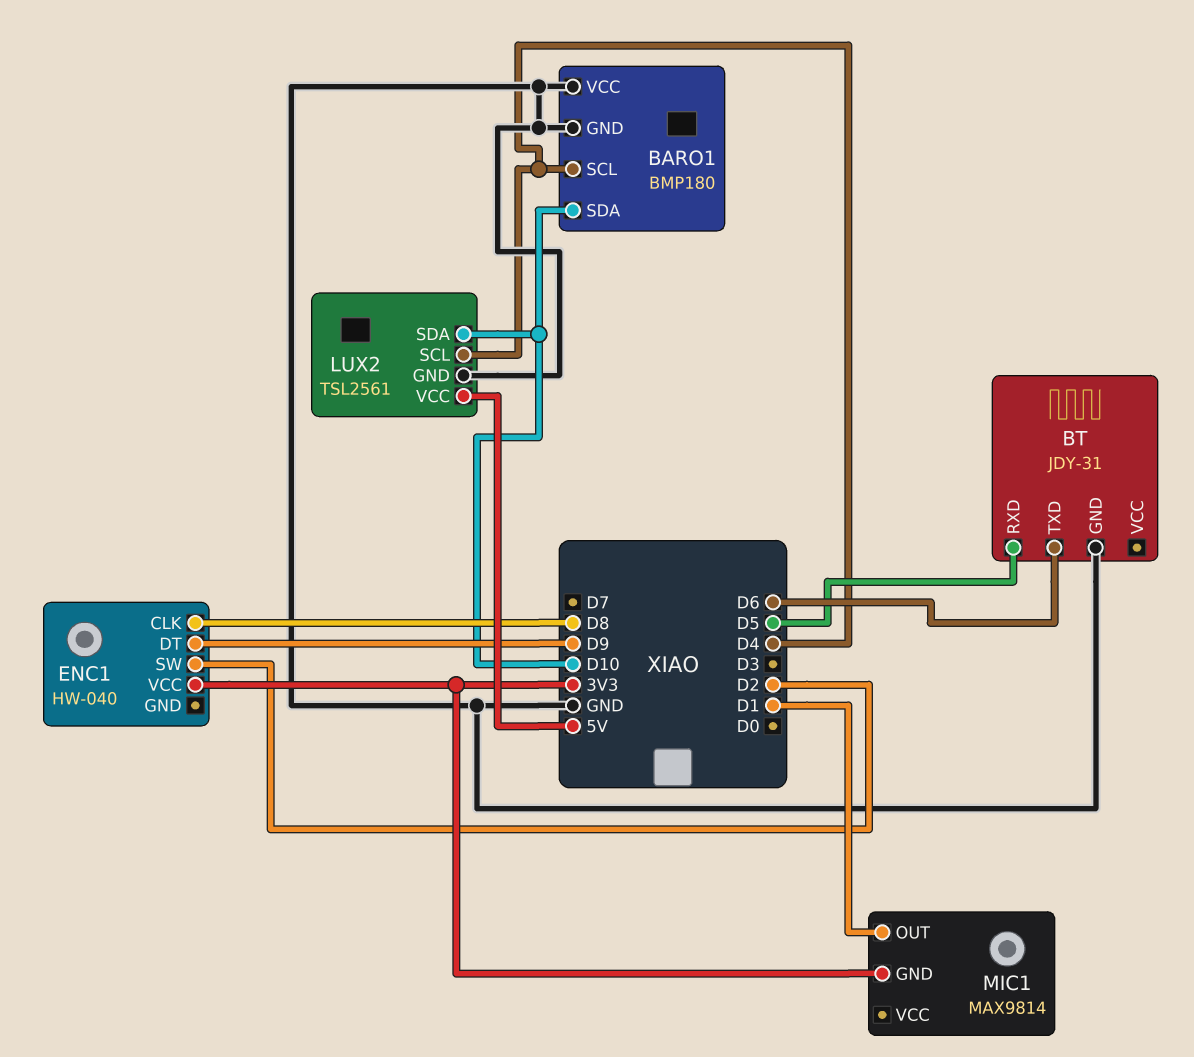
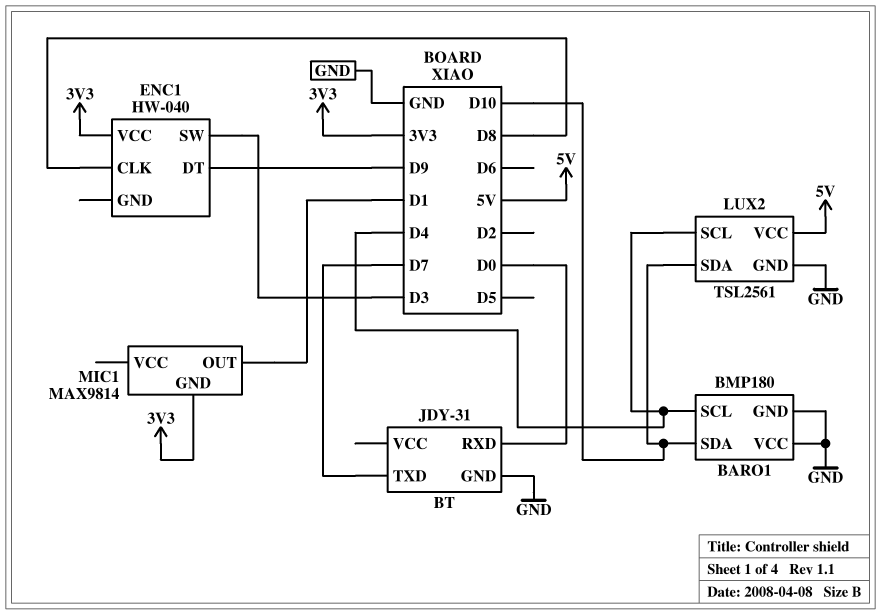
BT pin RXD: D5 -> D0
BT pin TXD: D6 -> D7
ENC1 pin SW: D2 -> D3

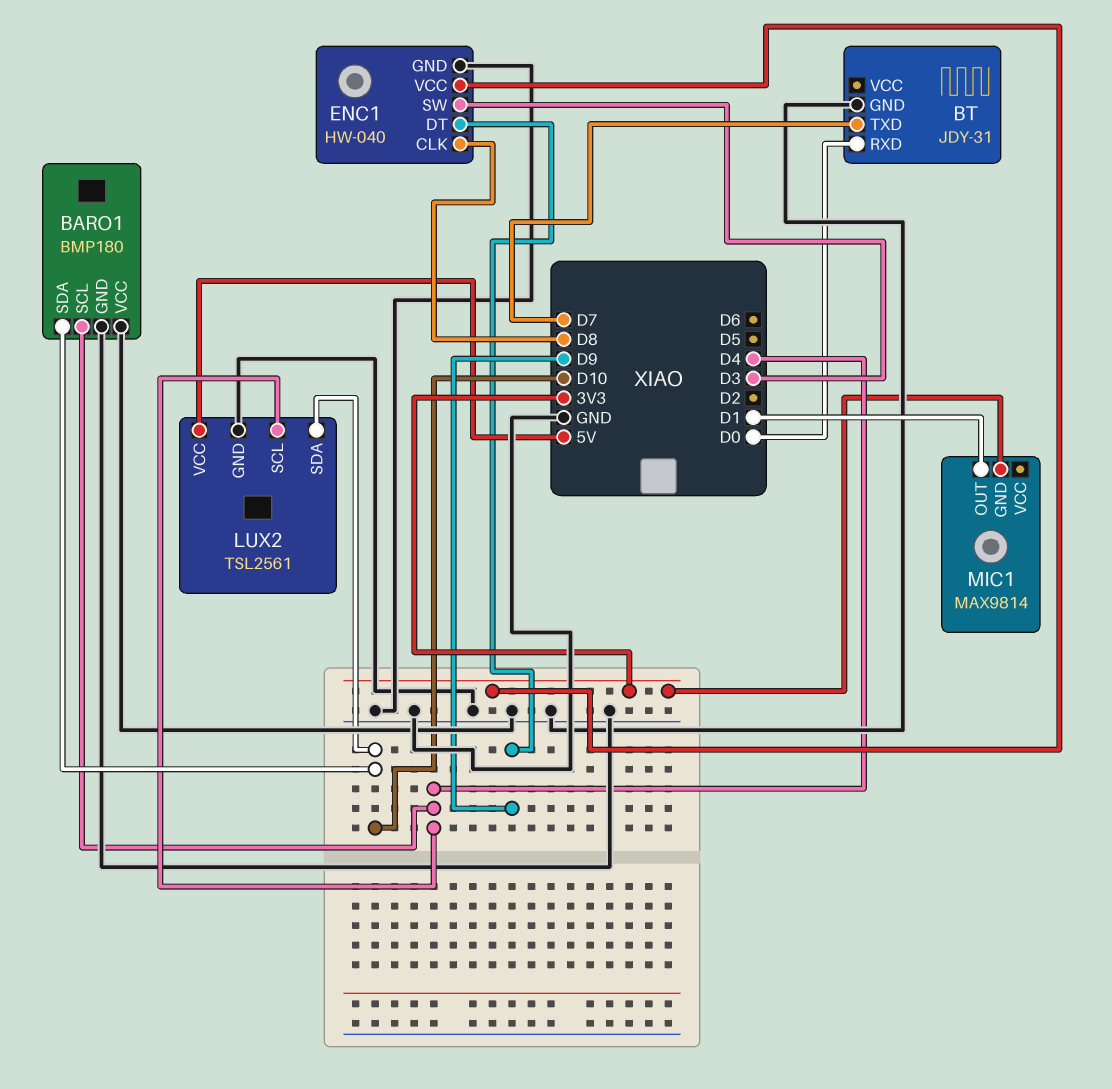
ENC1 pin GND: none -> GND

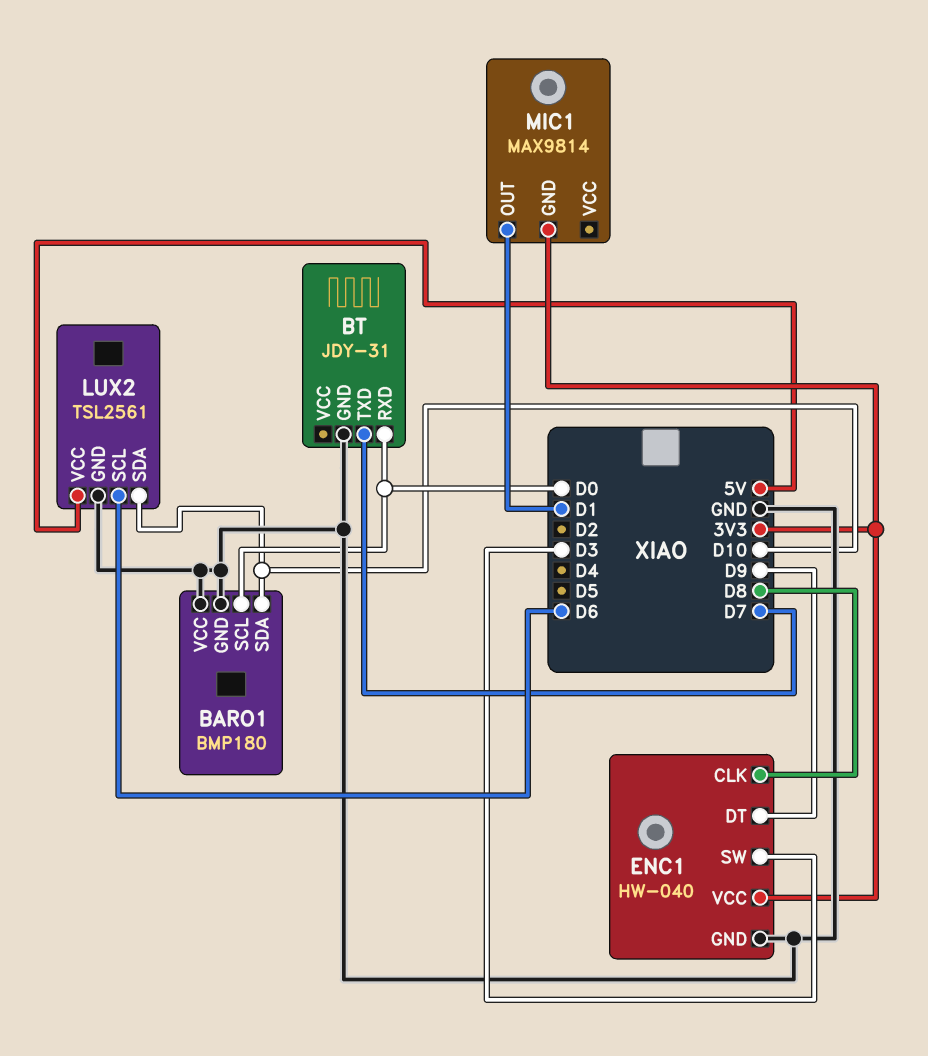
BARO1 pin SCL: D4 -> D0
LUX2 pin SCL: D4 -> D6

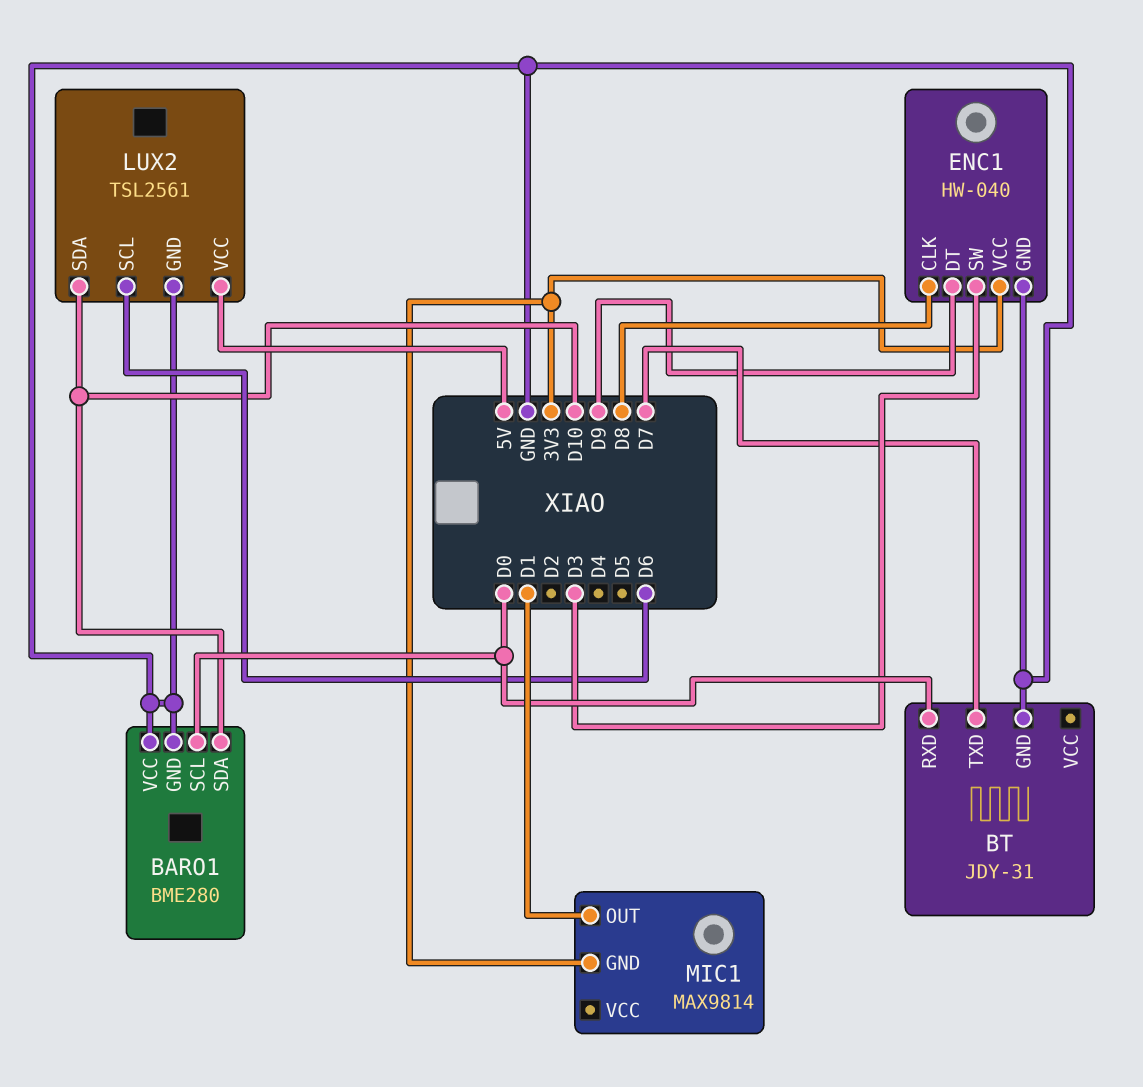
BARO1: BMP180 -> BME280

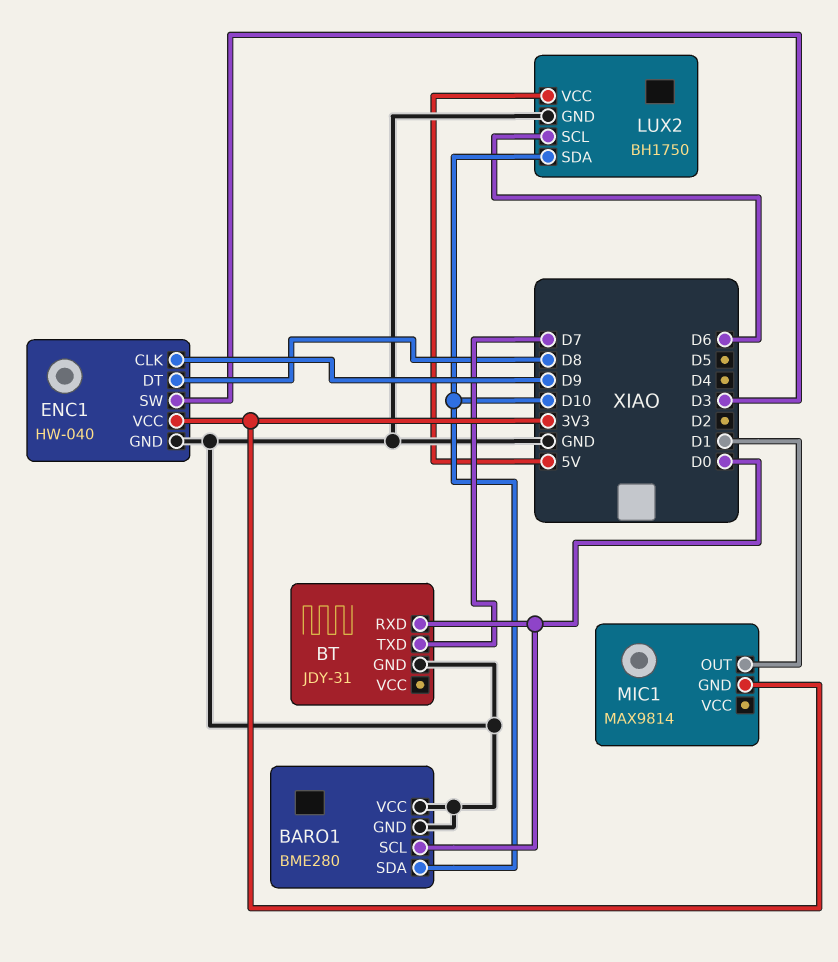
ENC1 pin CLK: D8 -> D9
ENC1 pin DT: D9 -> D8
LUX2: TSL2561 -> BH1750

